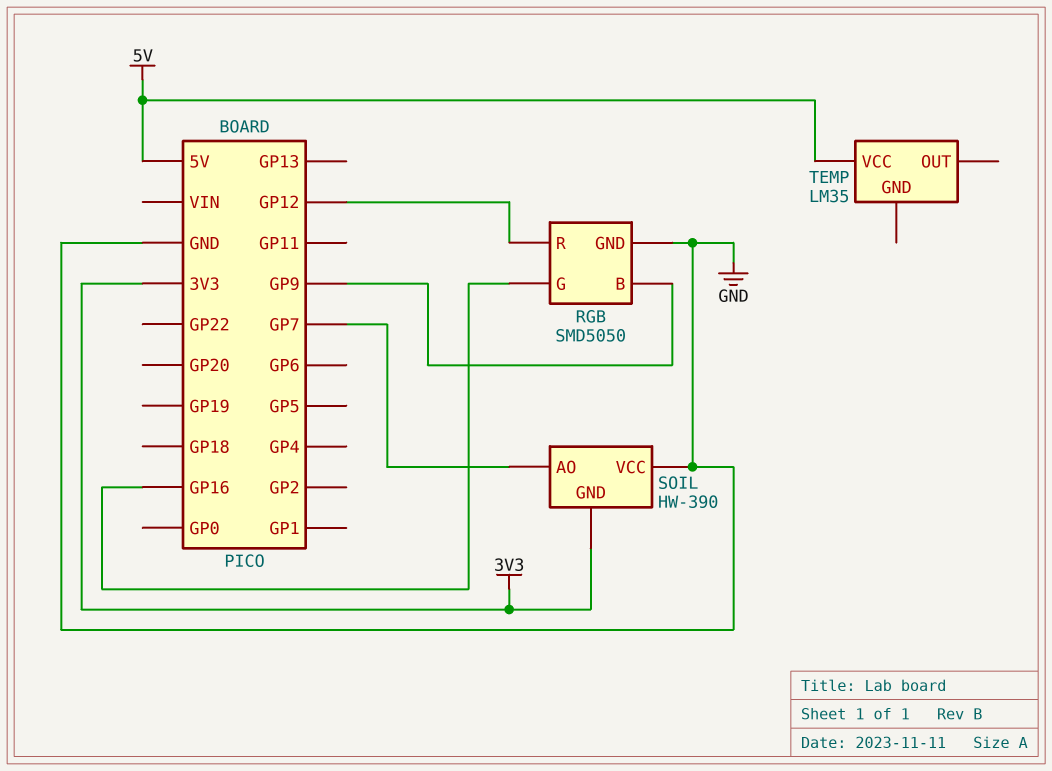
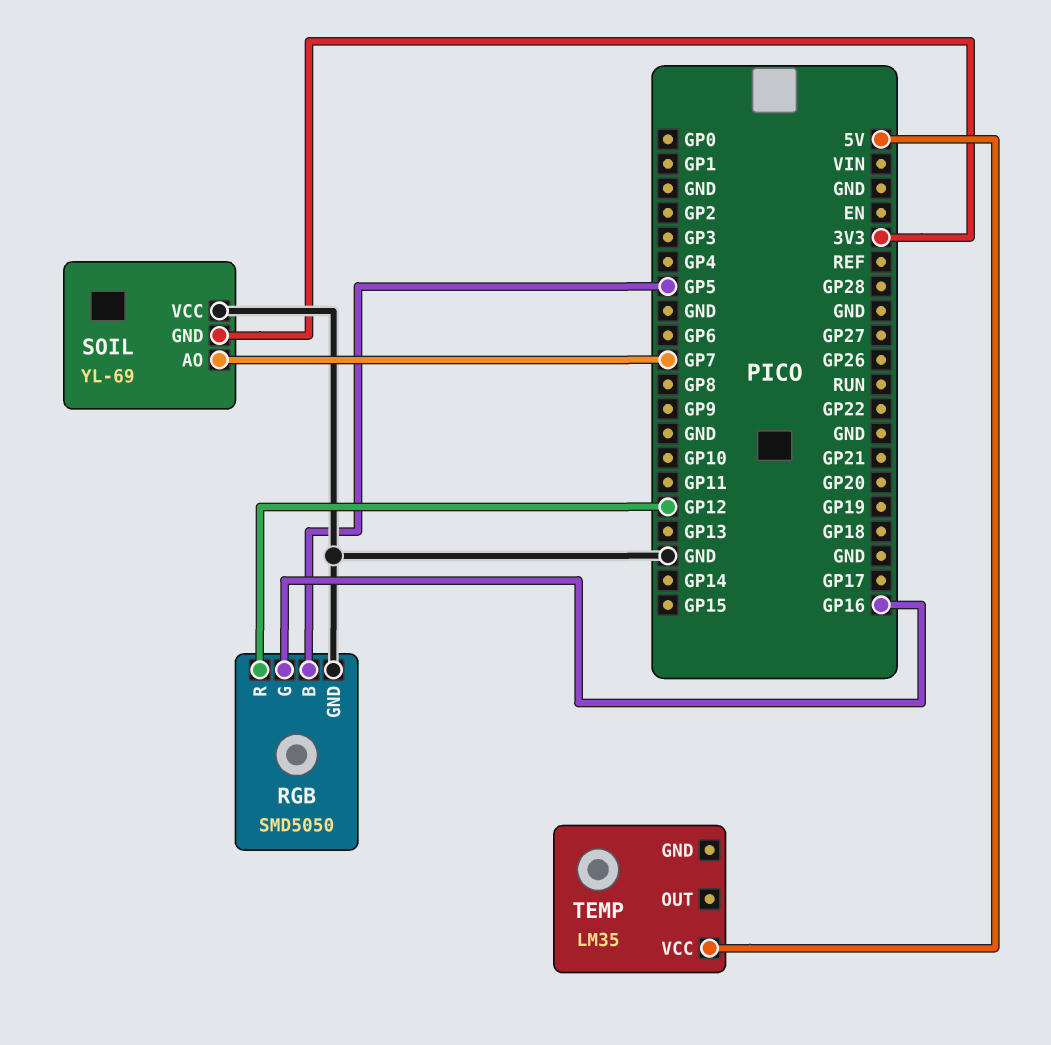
RGB pin B: GP9 -> GP5
SOIL: HW-390 -> YL-69

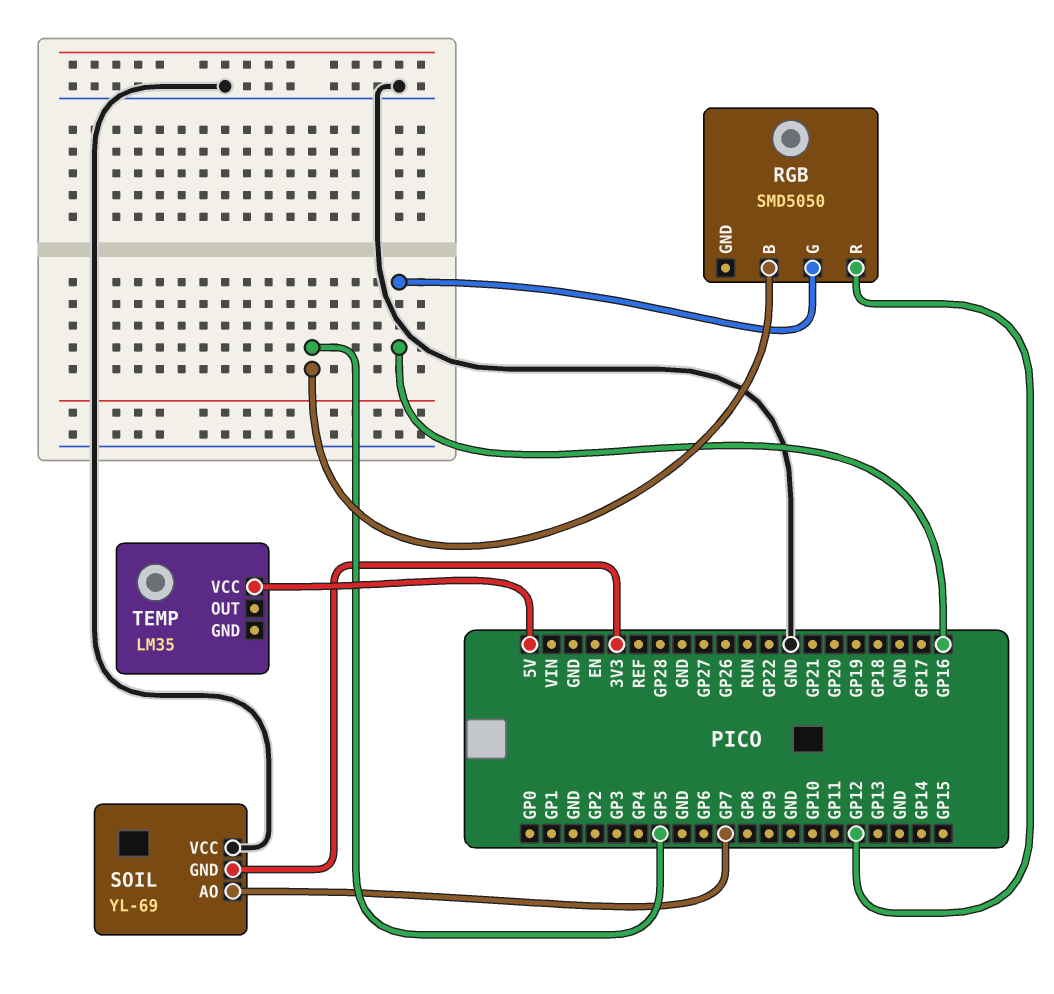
RGB pin GND: GND -> none

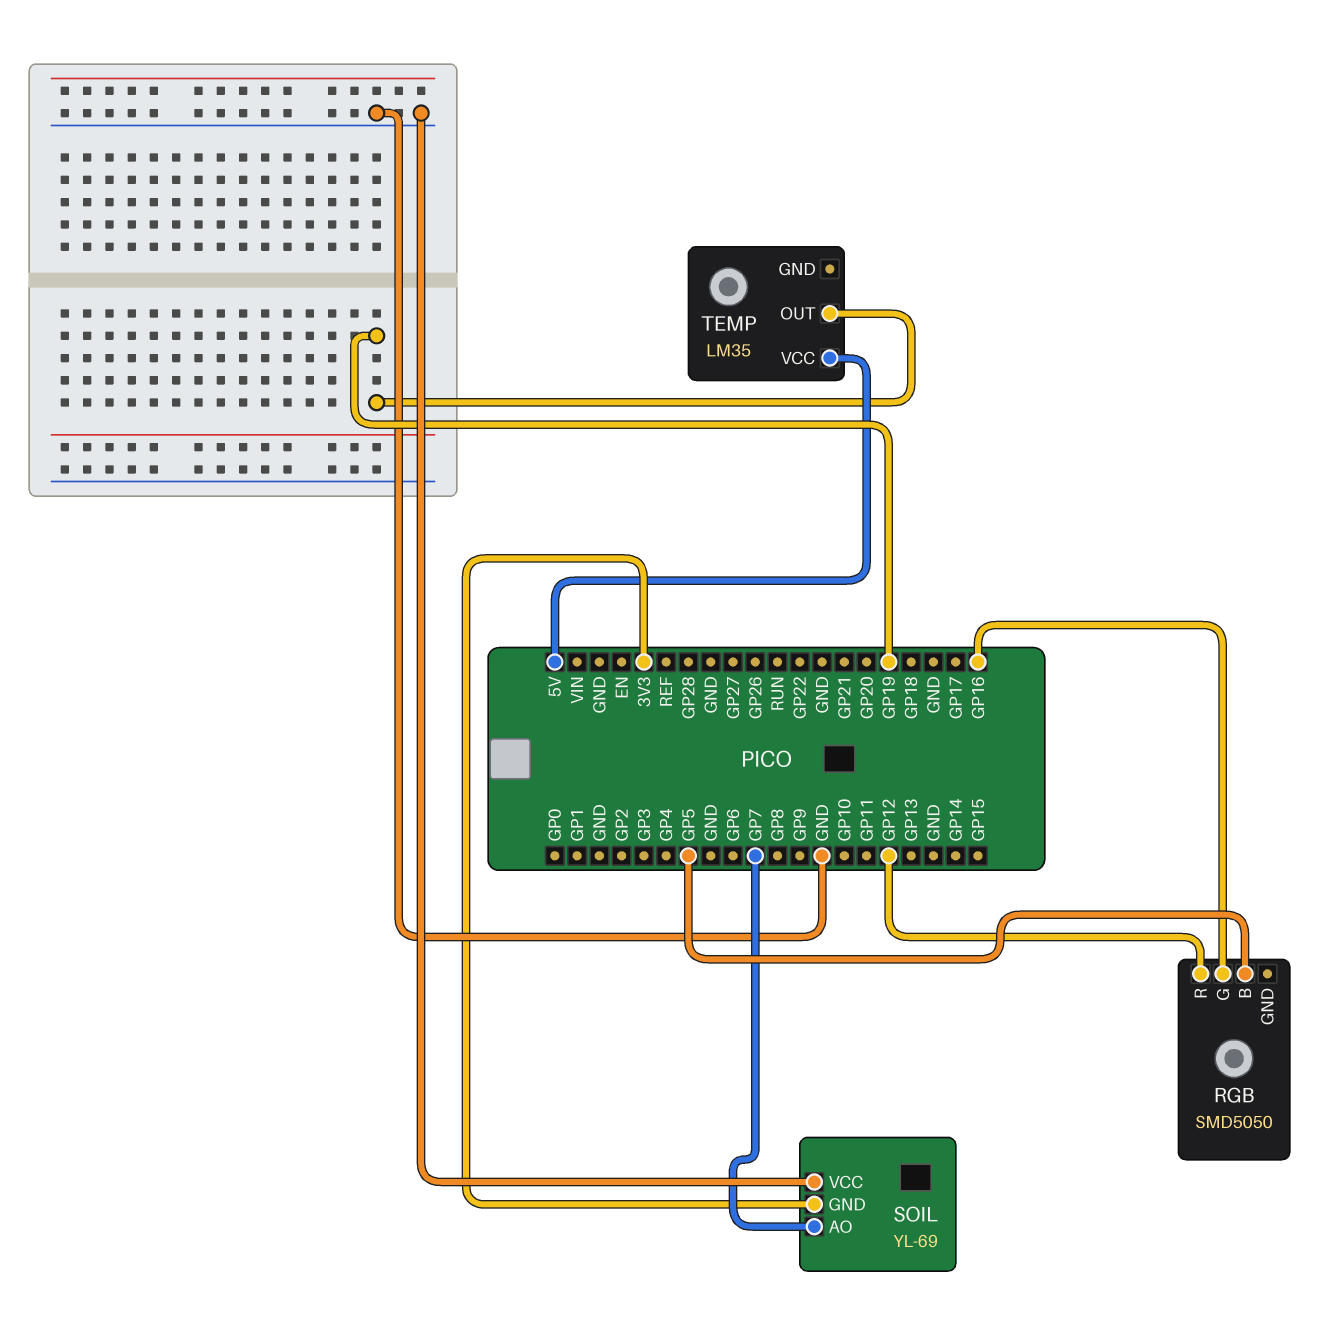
TEMP pin OUT: none -> GP19

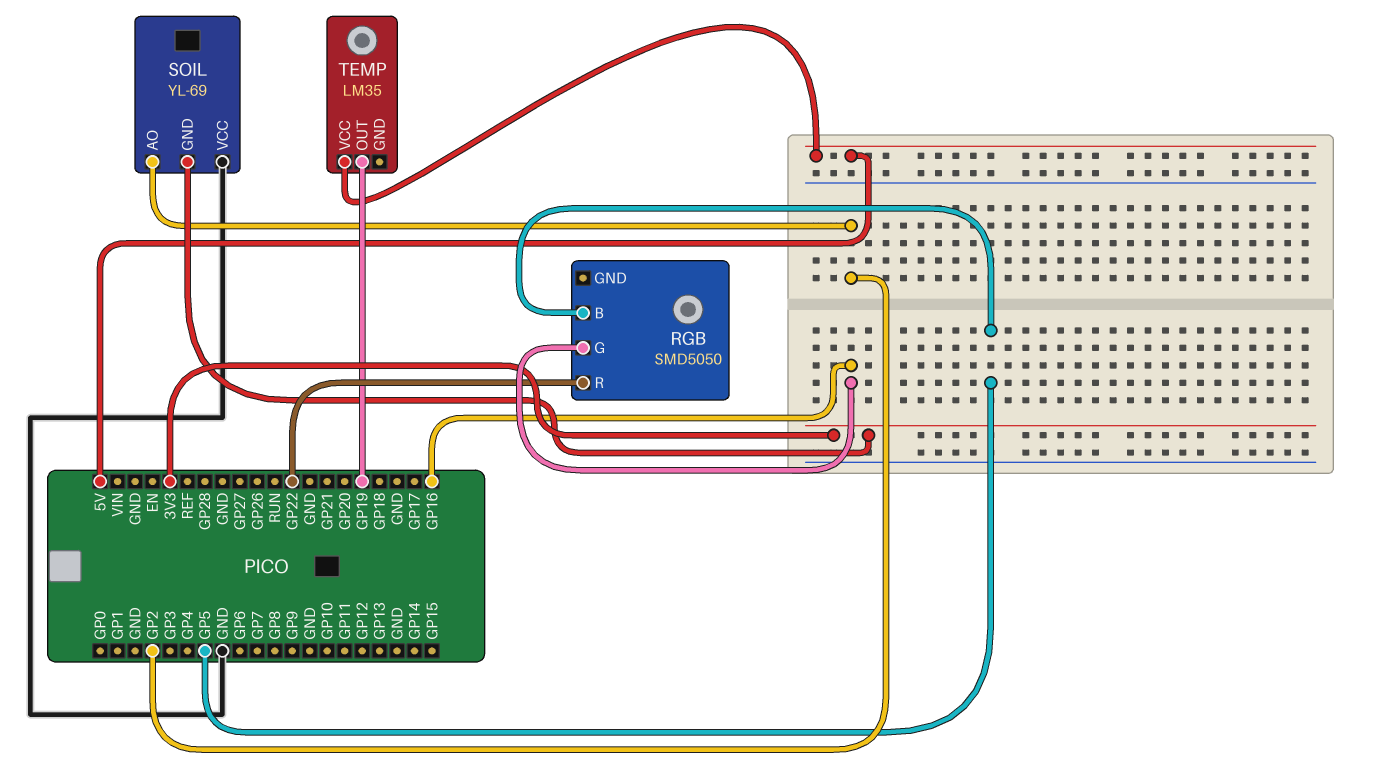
RGB pin R: GP12 -> GP22
SOIL pin AO: GP7 -> GP2

